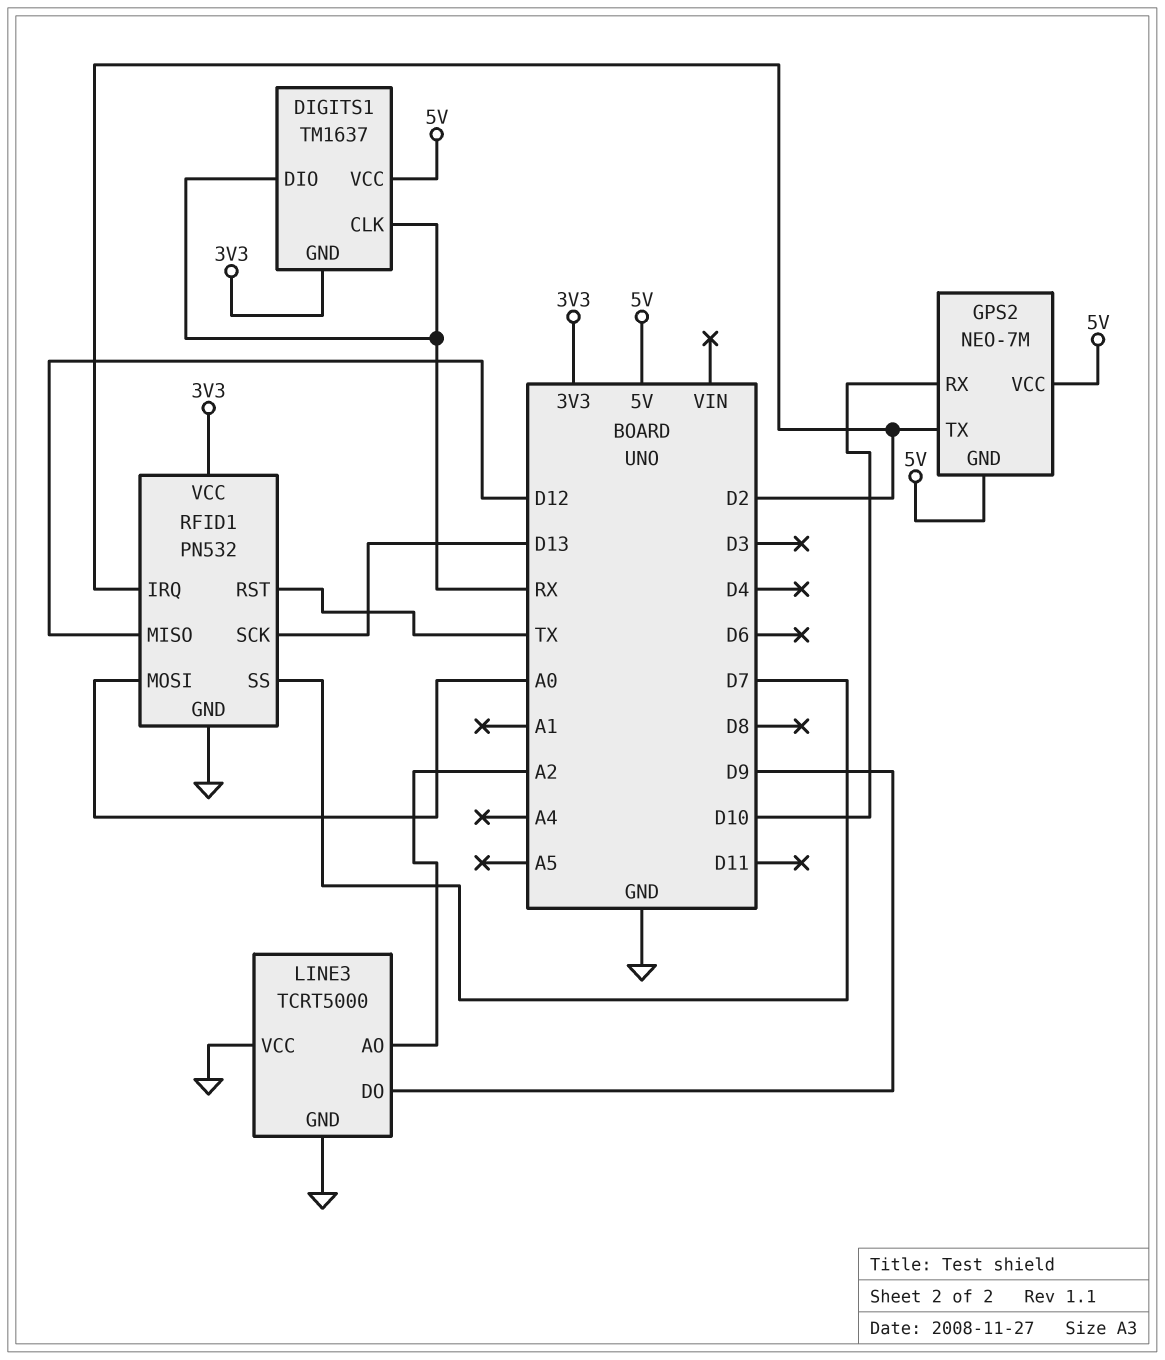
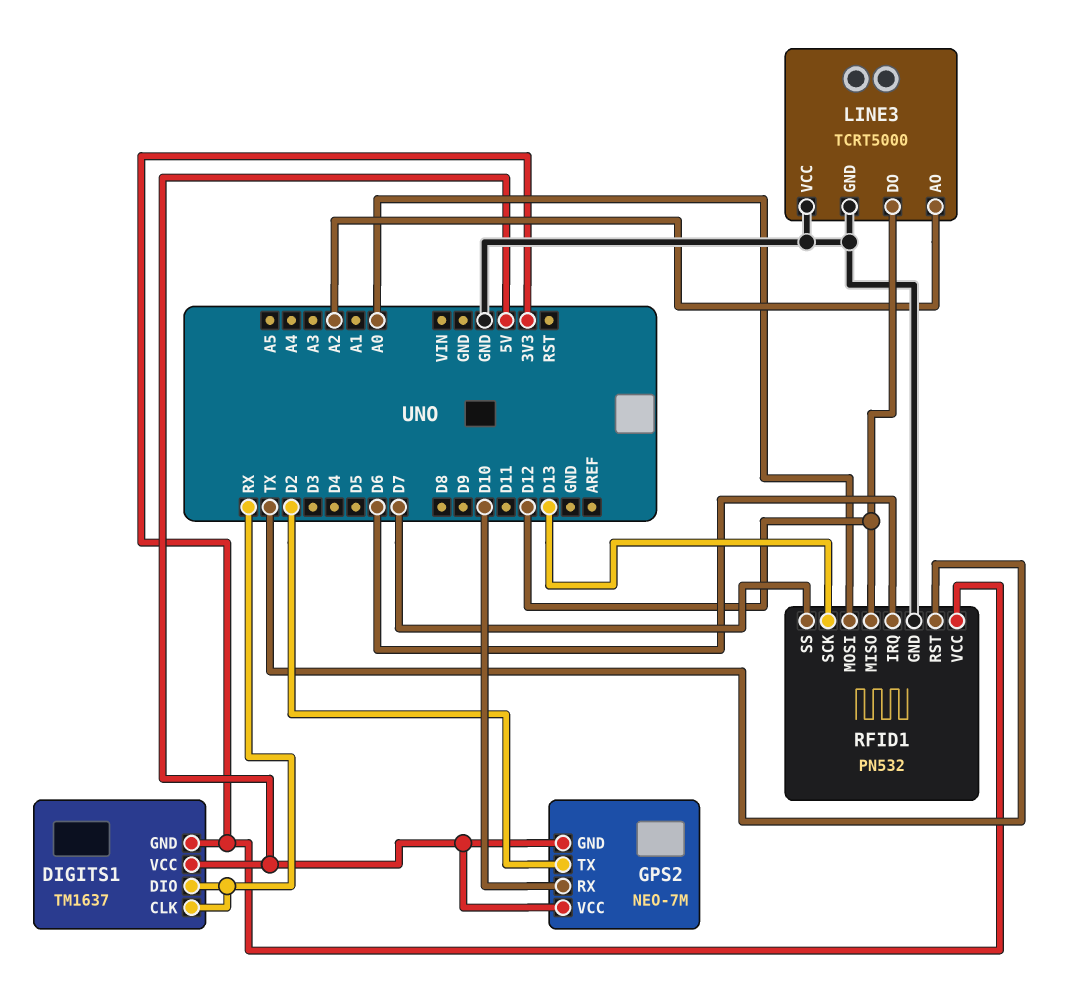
LINE3 pin DO: D9 -> D12
RFID1 pin IRQ: D2 -> D6

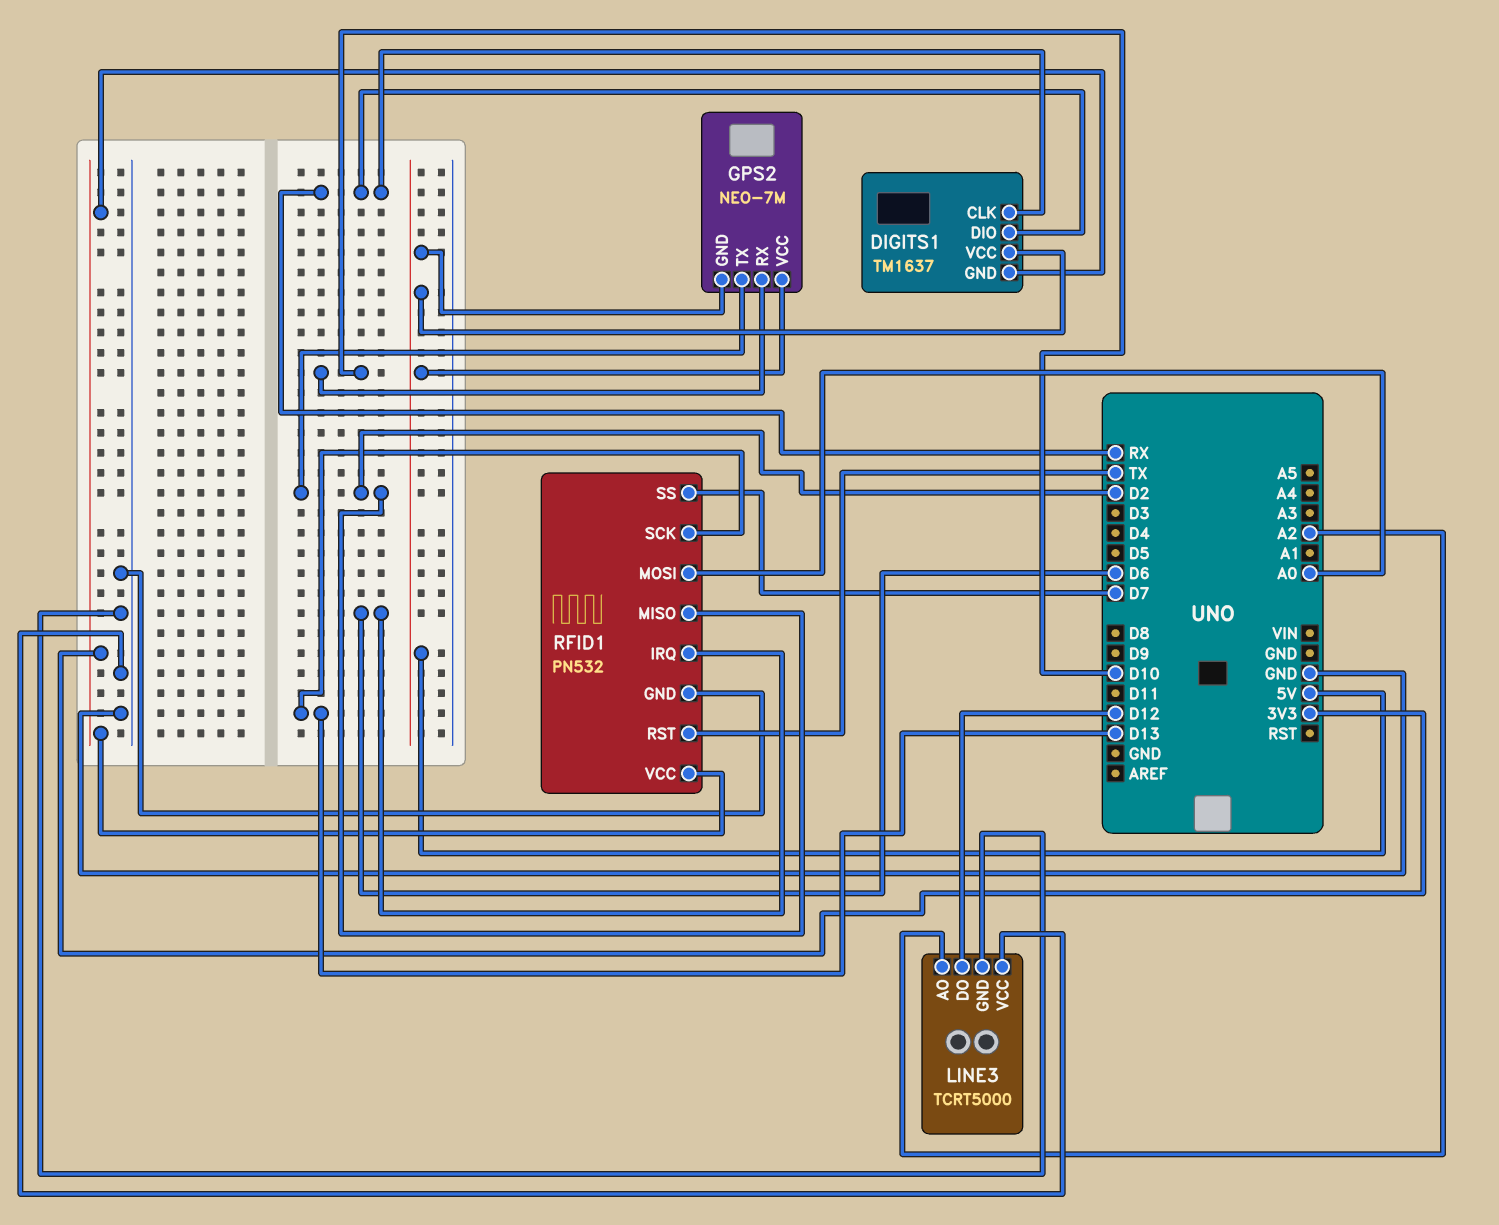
RFID1 pin MISO: D12 -> D2

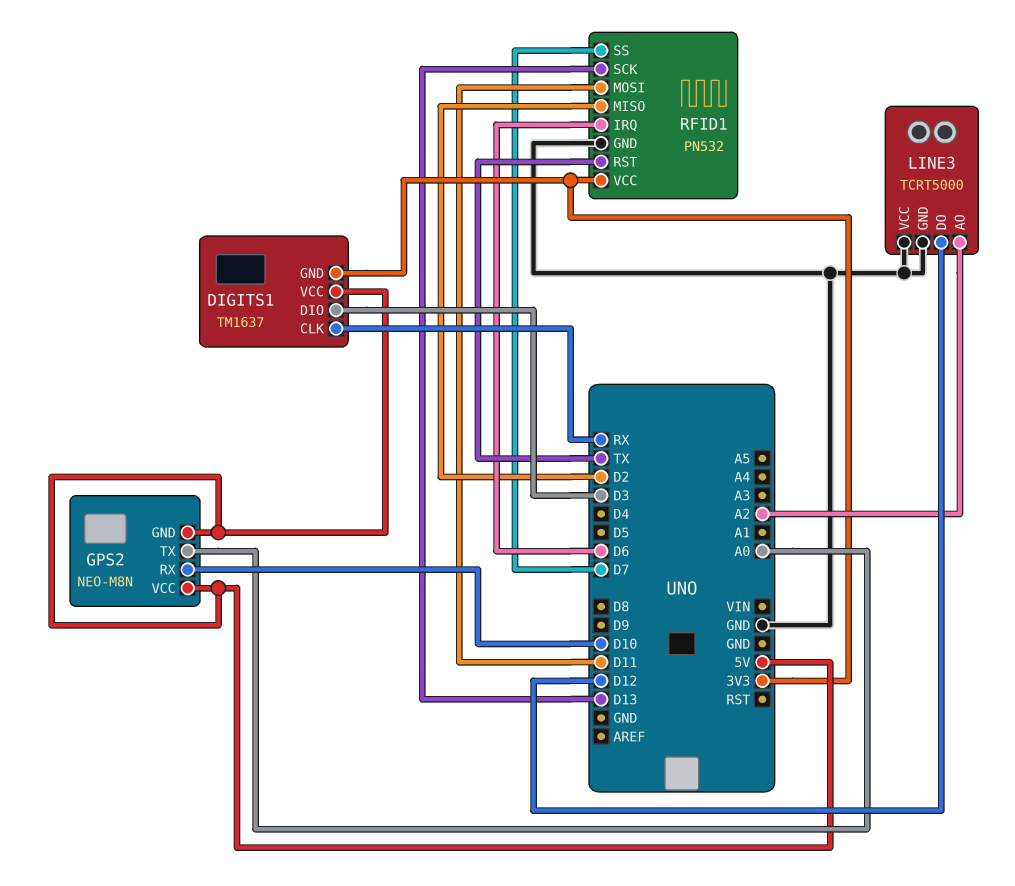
DIGITS1 pin DIO: RX -> D3
GPS2: NEO-7M -> NEO-M8N
GPS2 pin TX: D2 -> A0
RFID1 pin MOSI: A0 -> D11

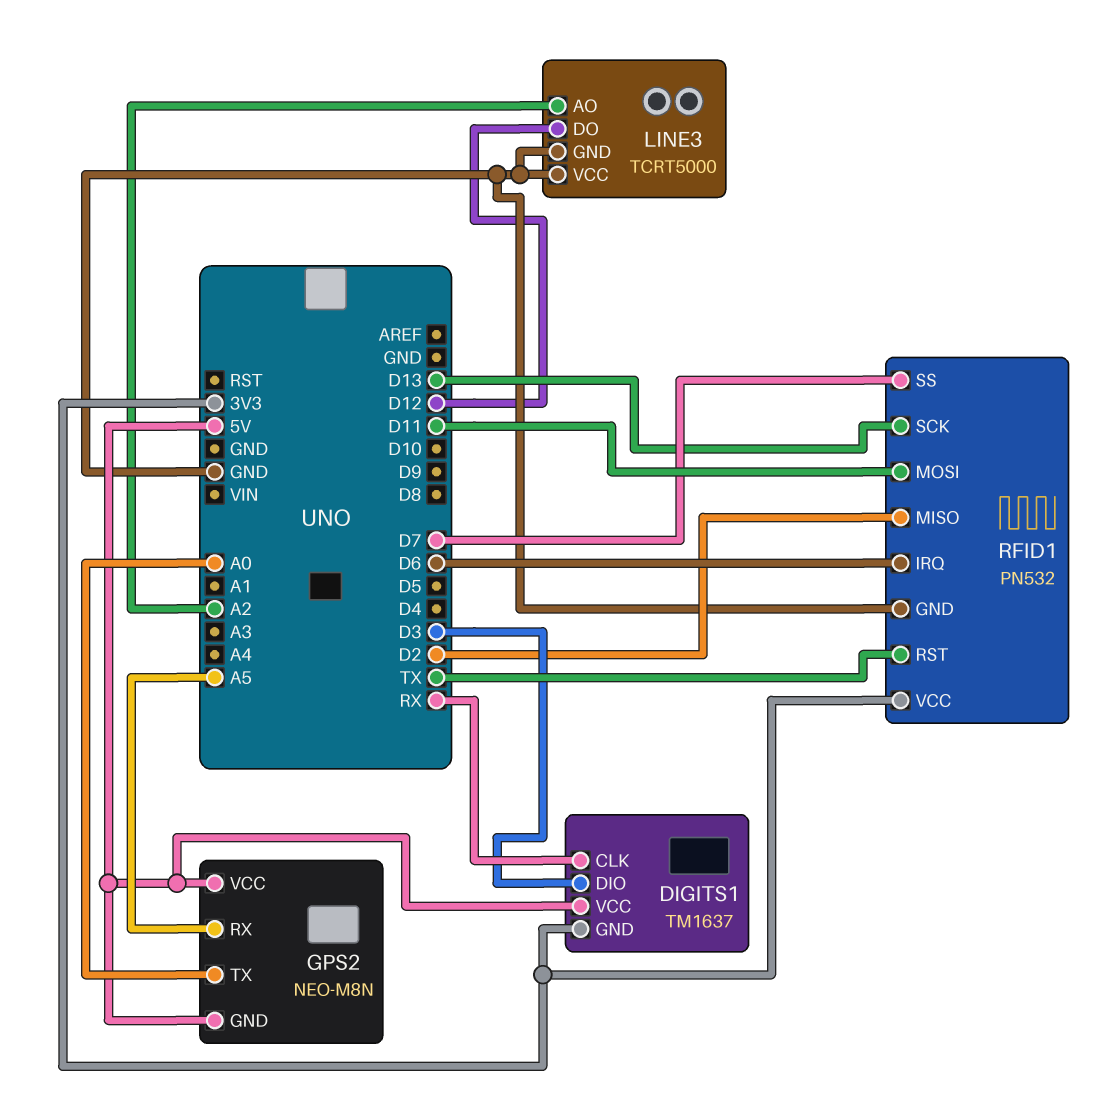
GPS2 pin RX: D10 -> A5

